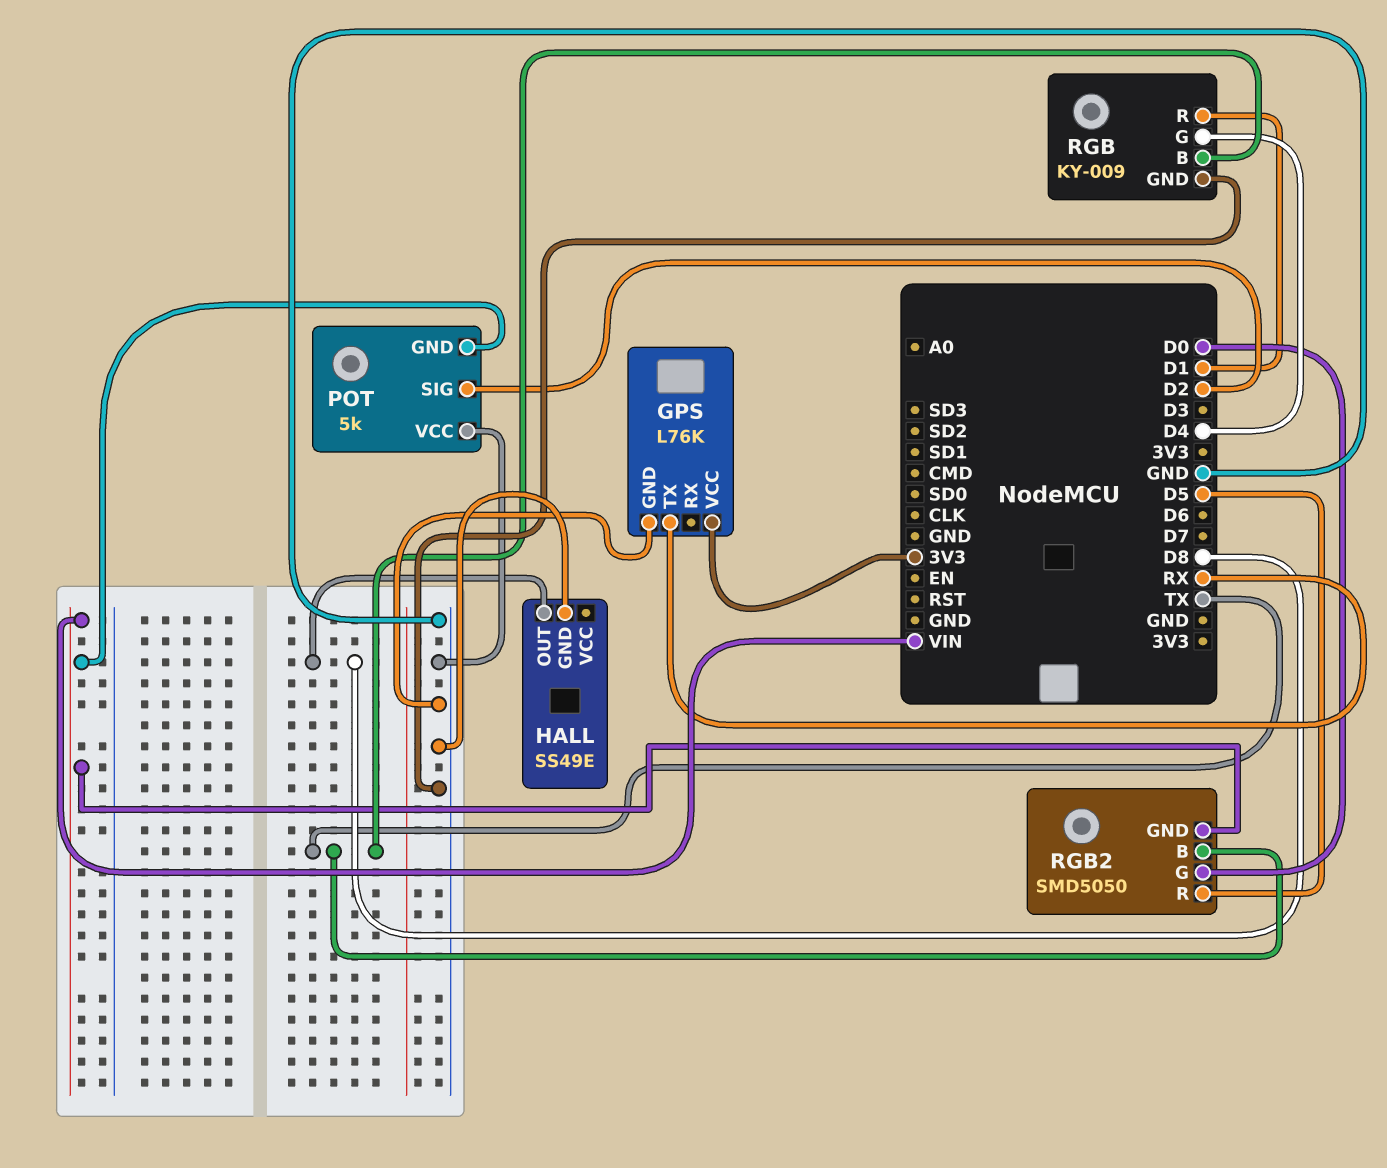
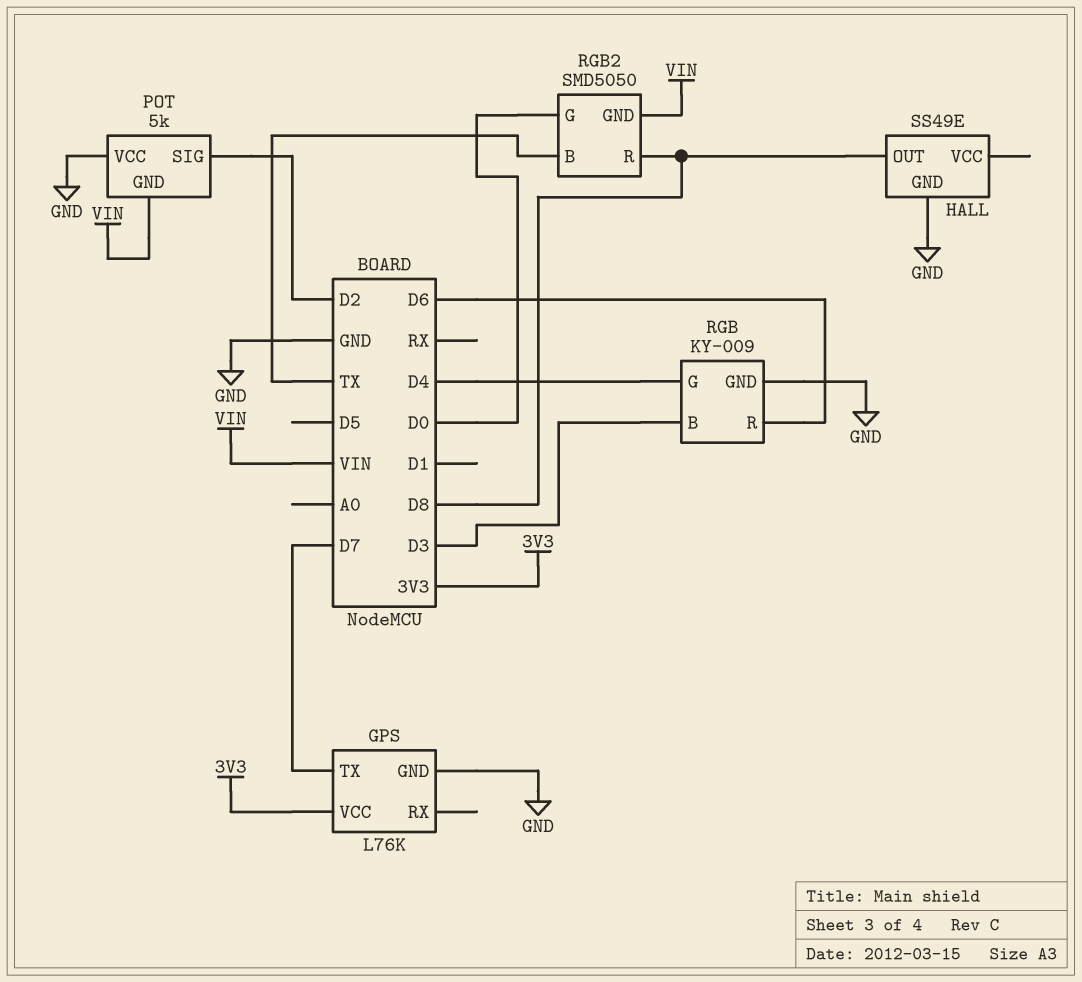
GPS pin TX: RX -> D7
RGB pin B: TX -> D3
RGB pin R: D1 -> D6
RGB2 pin R: D5 -> D8

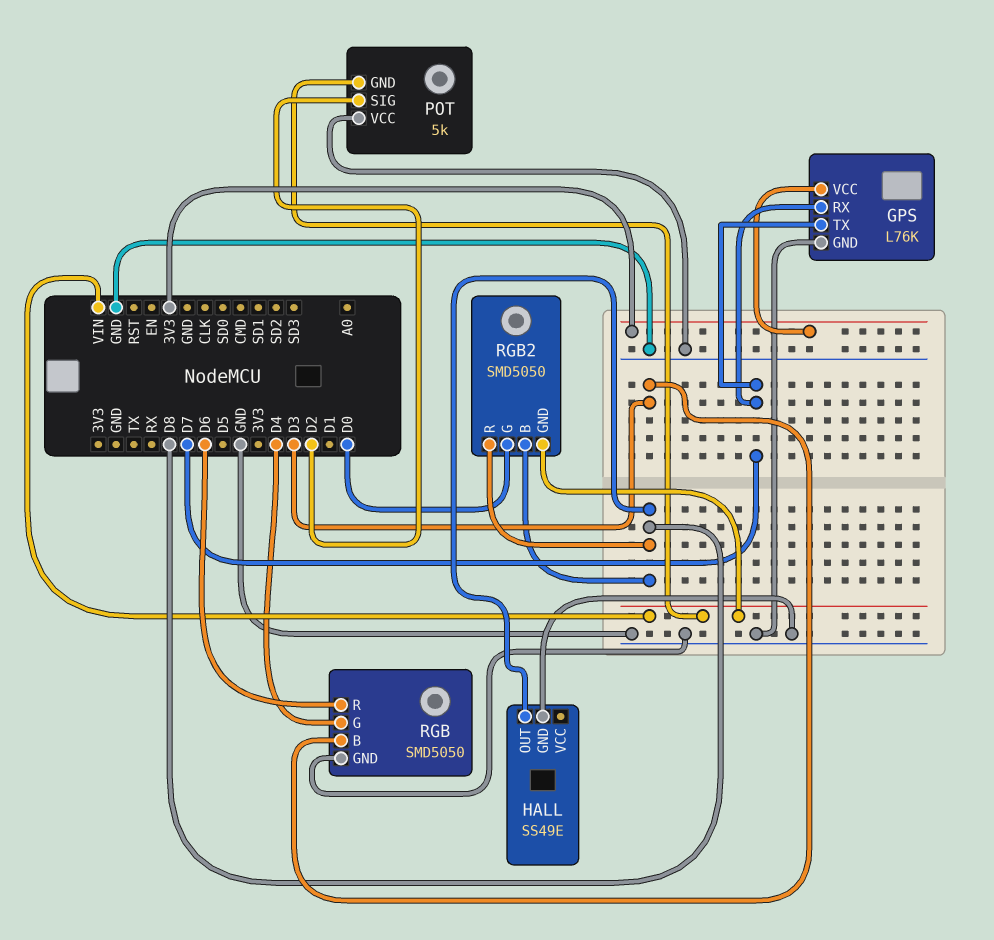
GPS pin RX: none -> D7
RGB: KY-009 -> SMD5050
RGB2 pin B: TX -> D8

